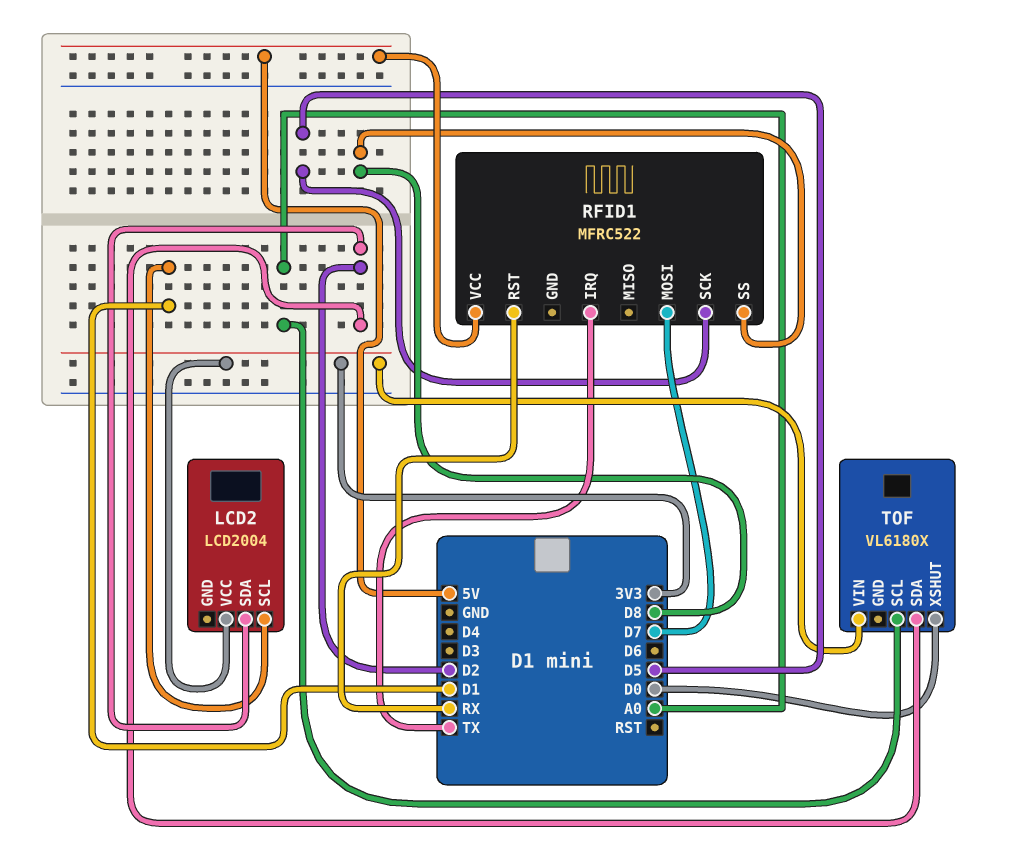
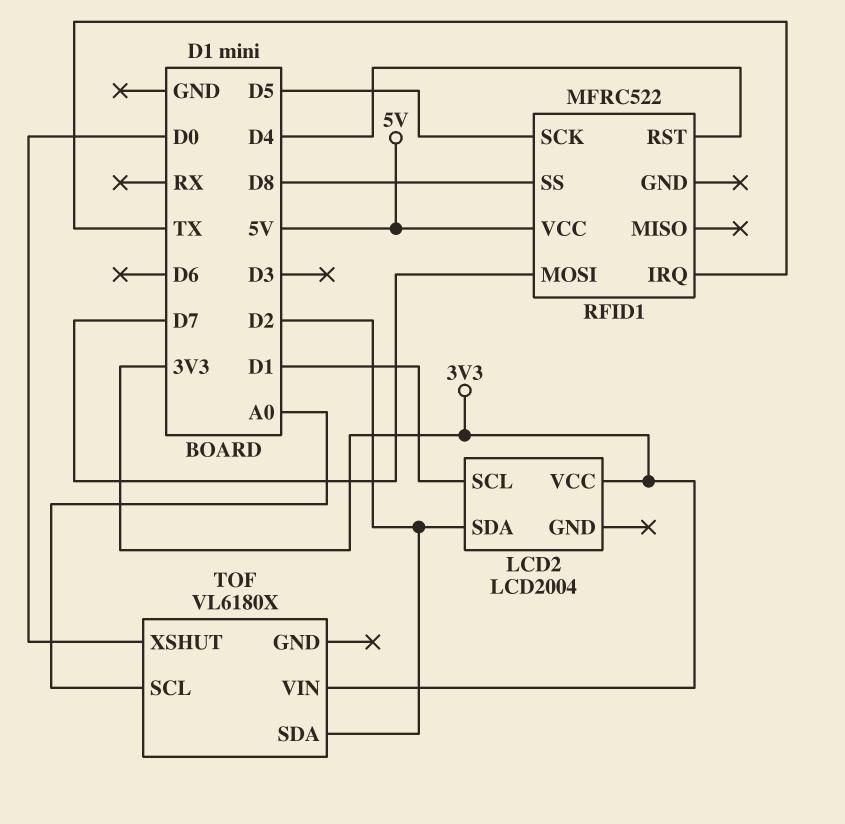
RFID1 pin RST: RX -> D4

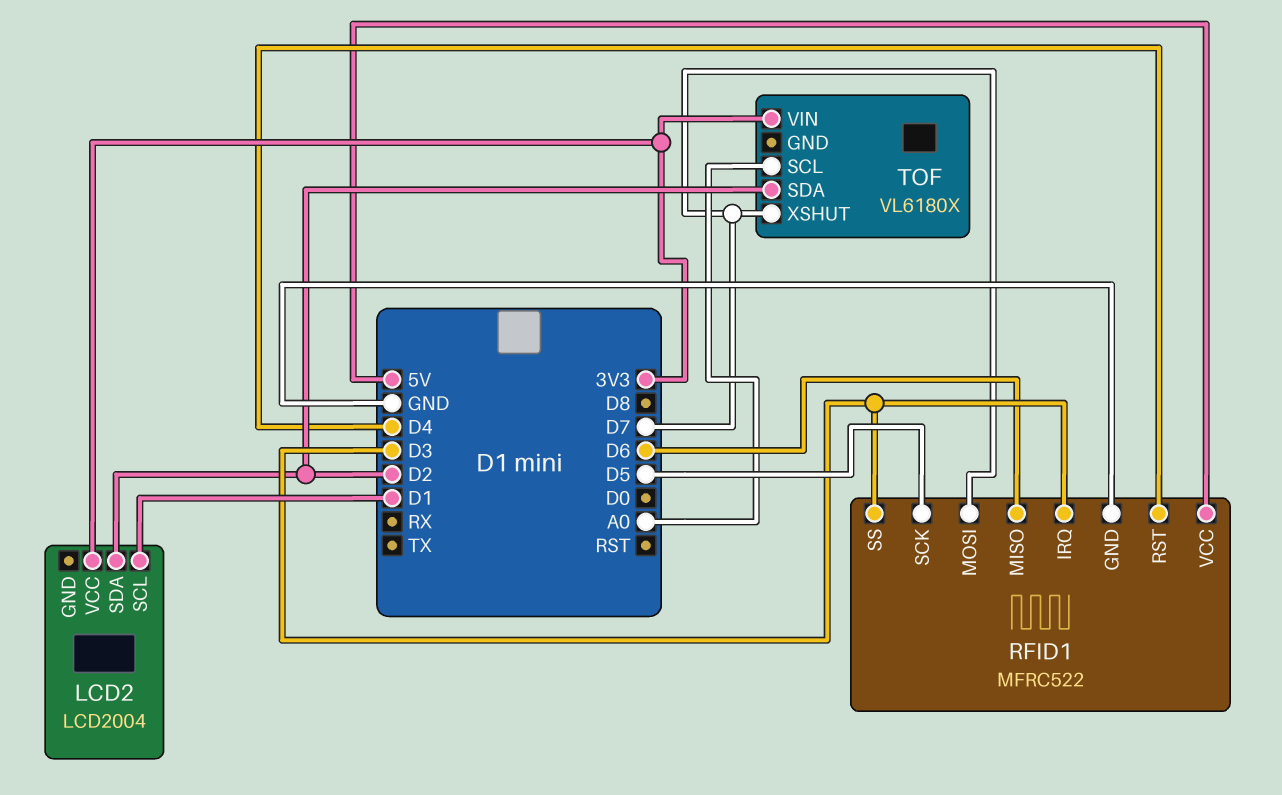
RFID1 pin GND: none -> GND
RFID1 pin IRQ: TX -> D3
RFID1 pin MISO: none -> D6
RFID1 pin SS: D8 -> D3
TOF pin XSHUT: D0 -> D7

